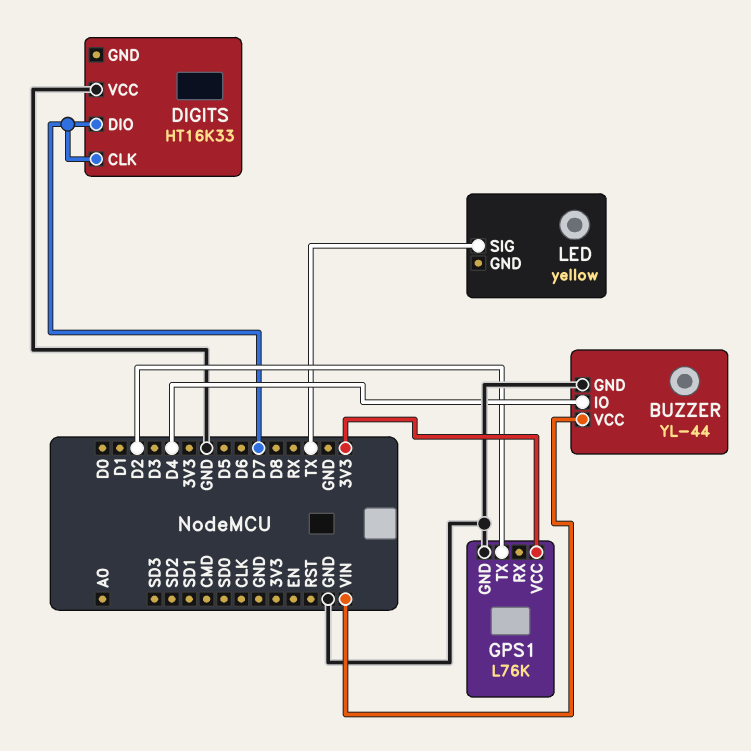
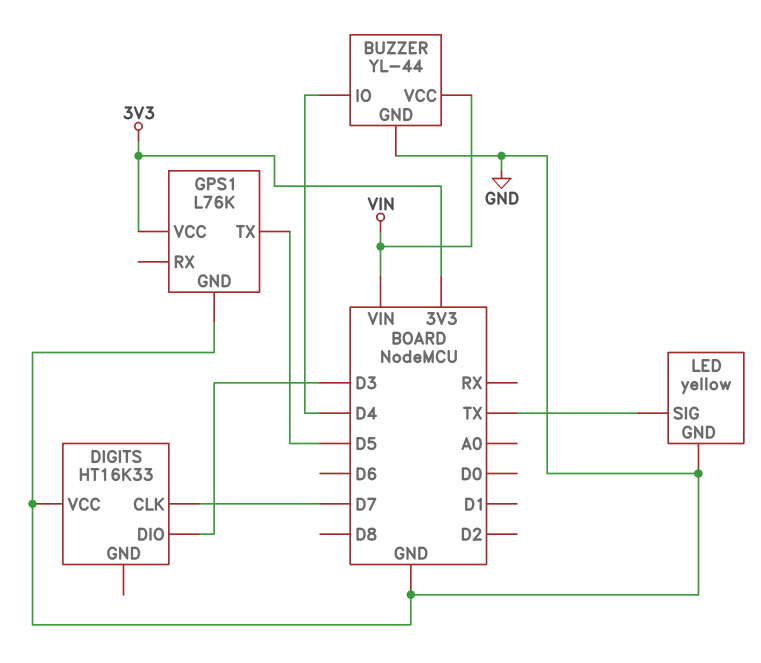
DIGITS pin DIO: D7 -> D3
GPS1 pin TX: D2 -> D5
LED pin GND: none -> GND

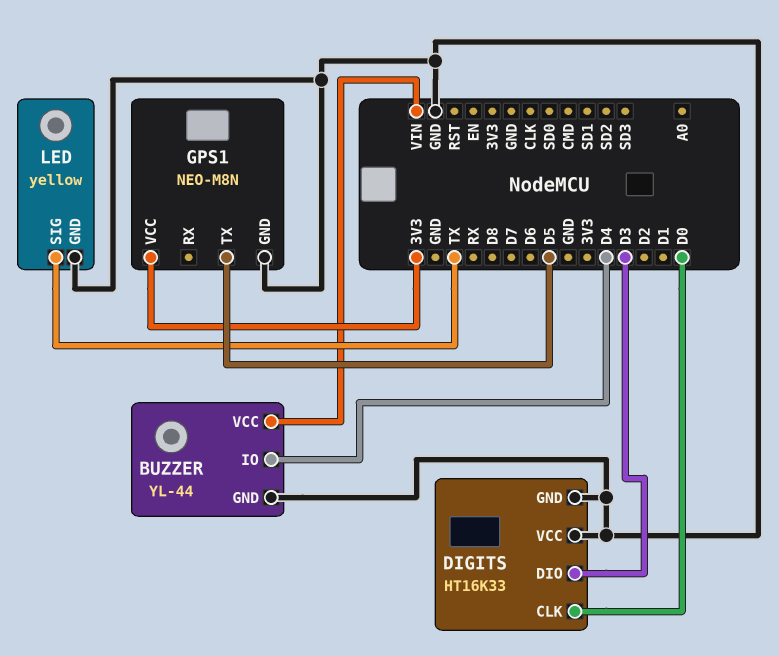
DIGITS pin CLK: D7 -> D0
DIGITS pin GND: none -> GND
GPS1: L76K -> NEO-M8N

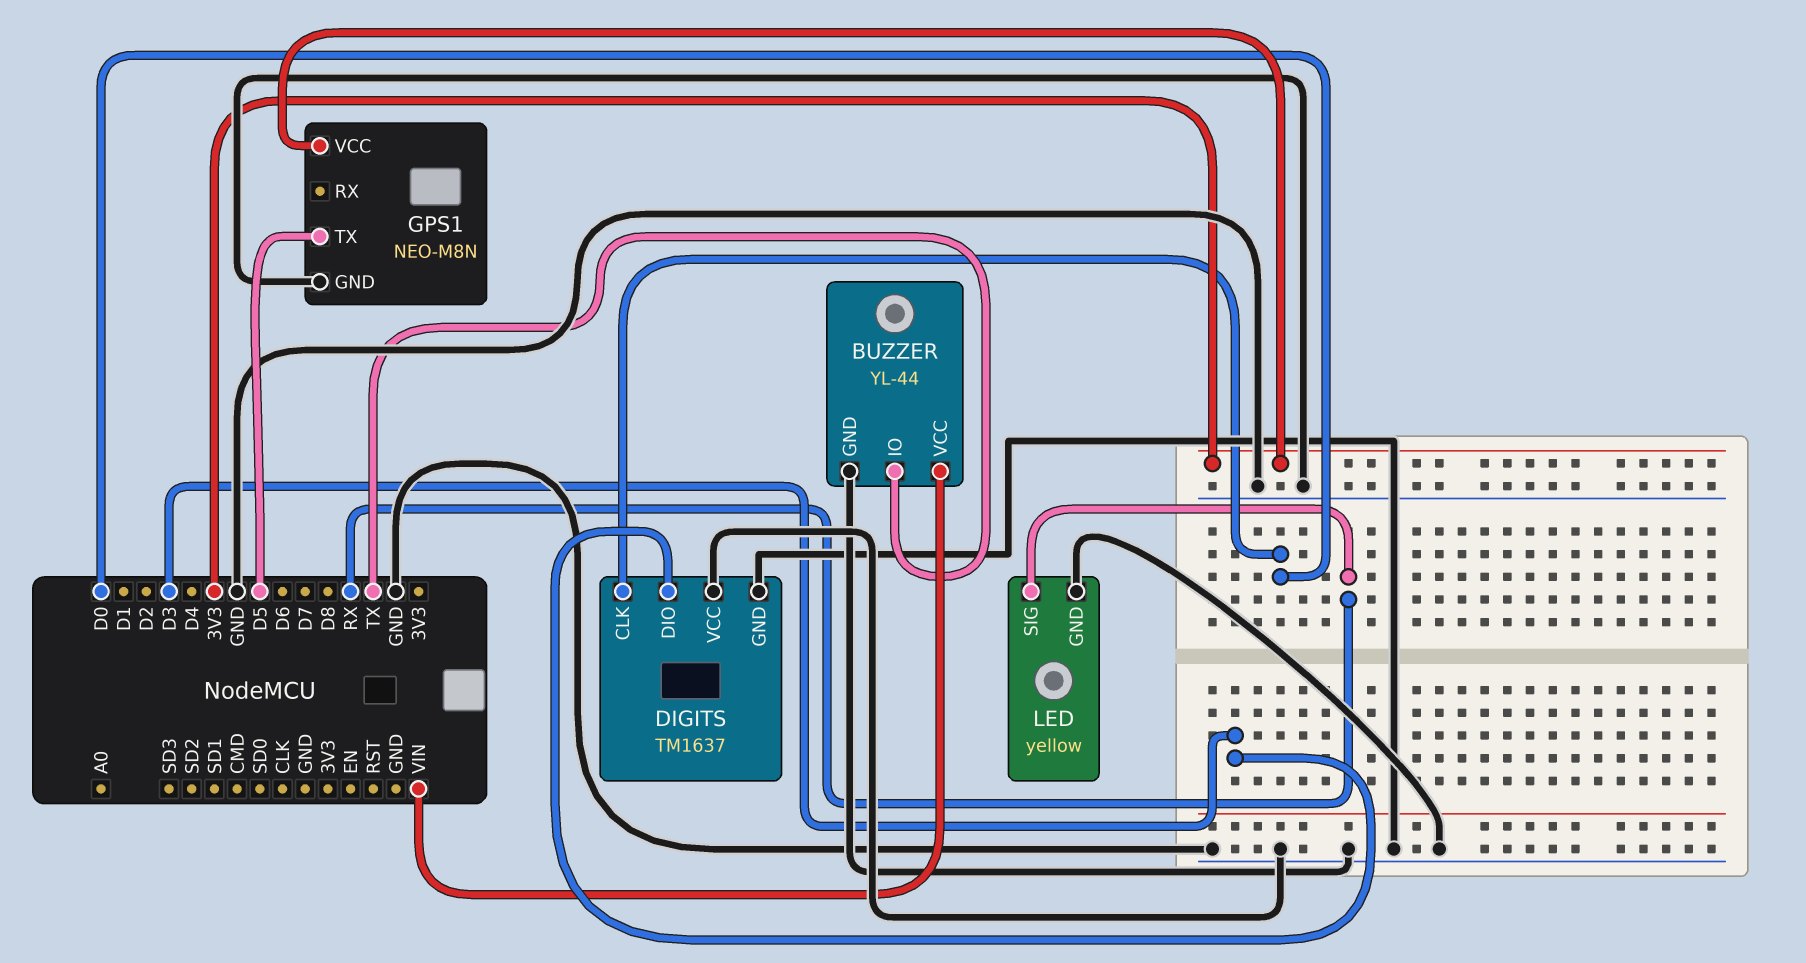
BUZZER pin IO: D4 -> TX
DIGITS: HT16K33 -> TM1637
LED pin SIG: TX -> RX

